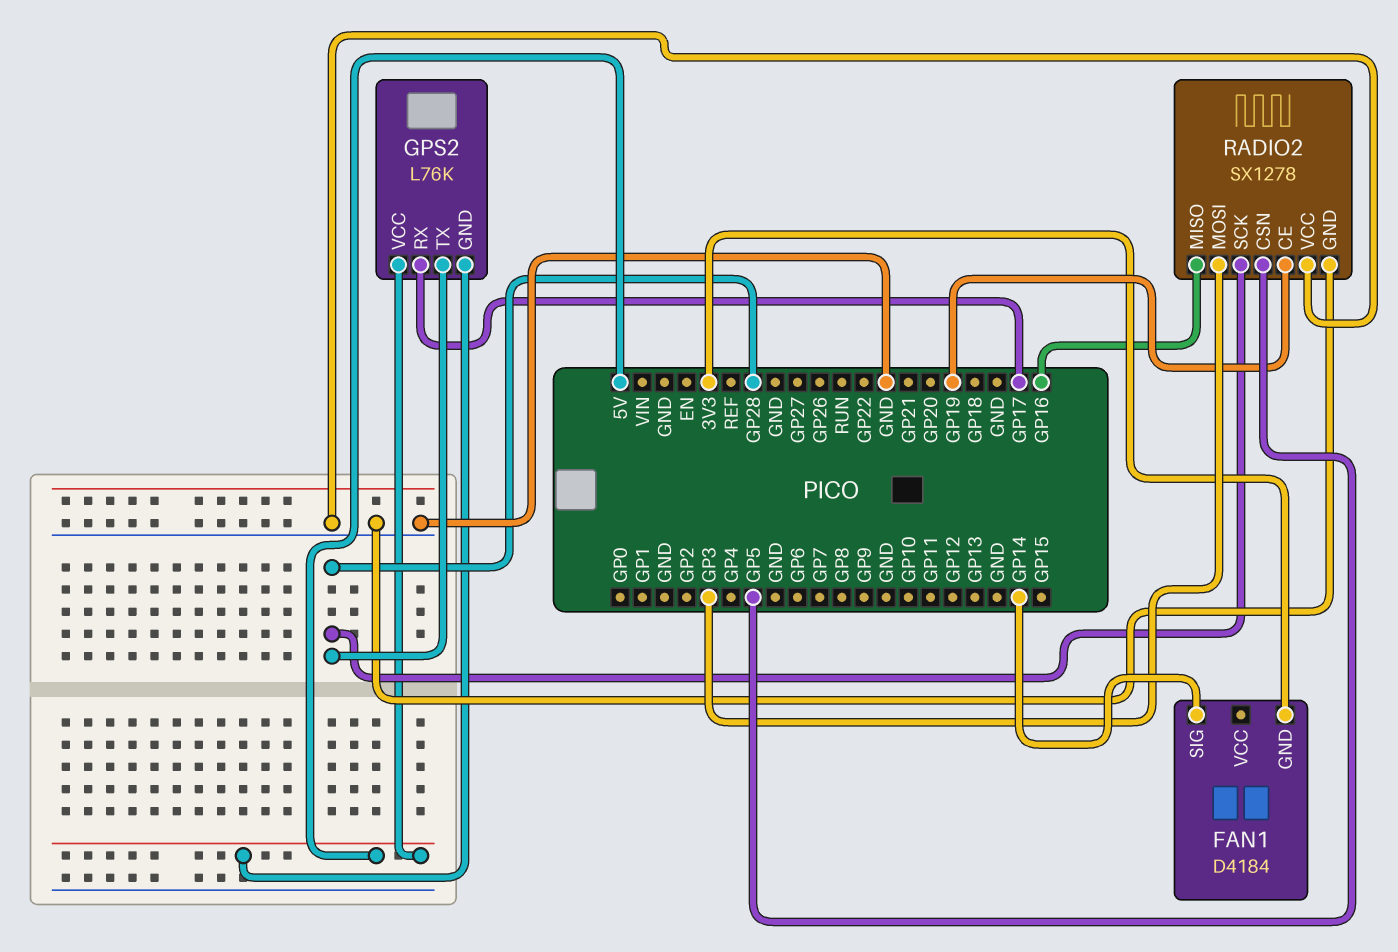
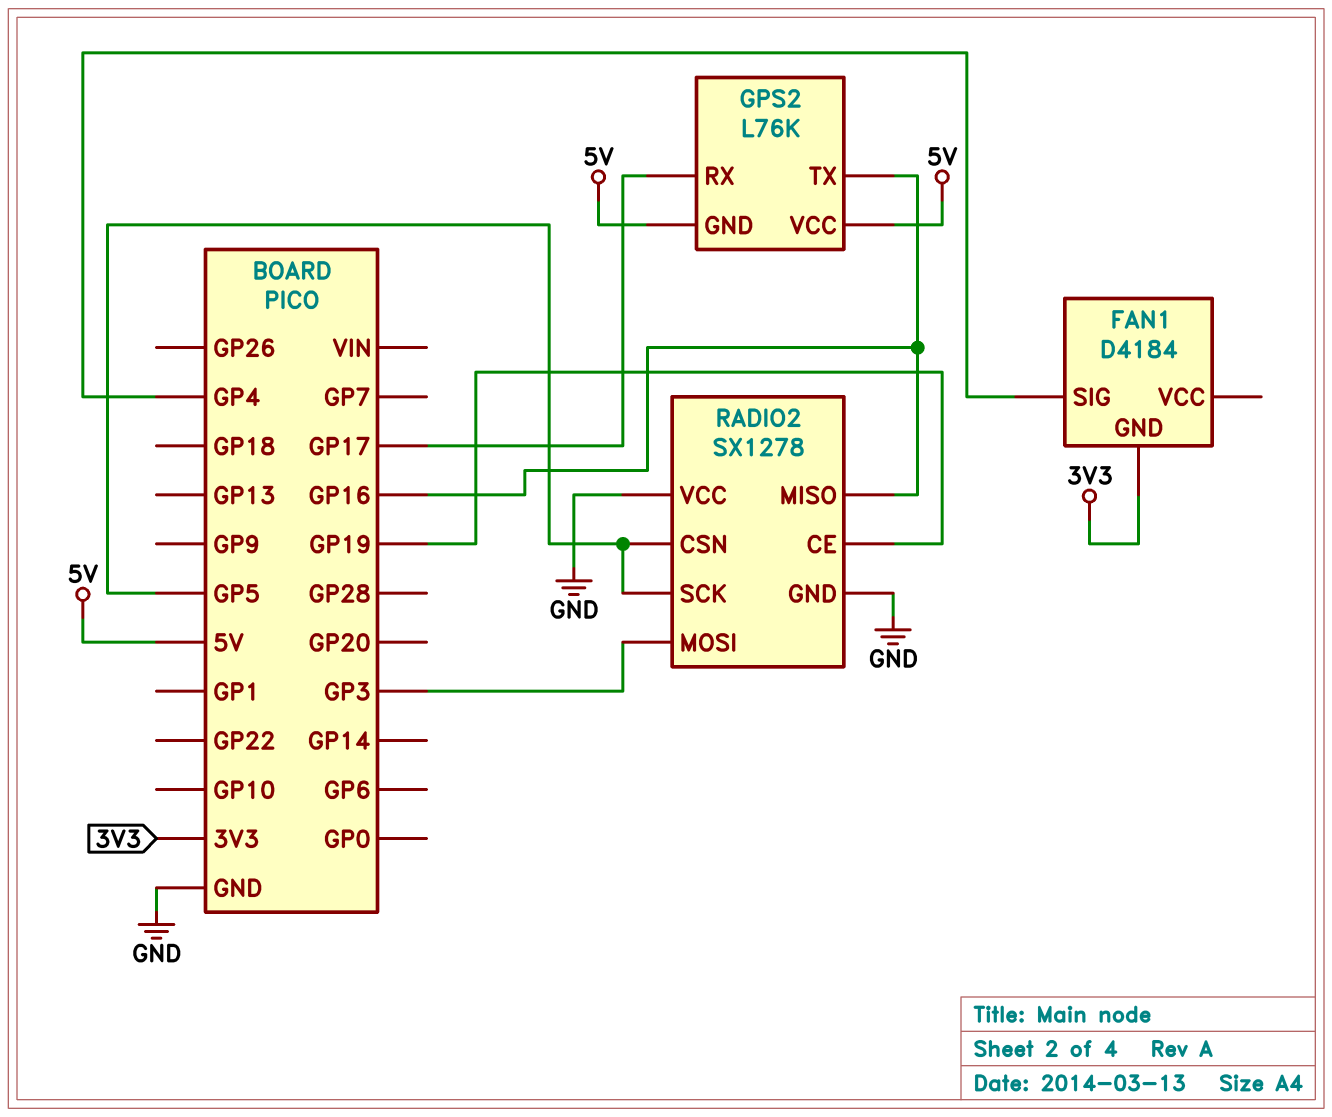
FAN1 pin SIG: GP14 -> GP4
GPS2 pin TX: GP28 -> GP16
RADIO2 pin SCK: GP28 -> GP5

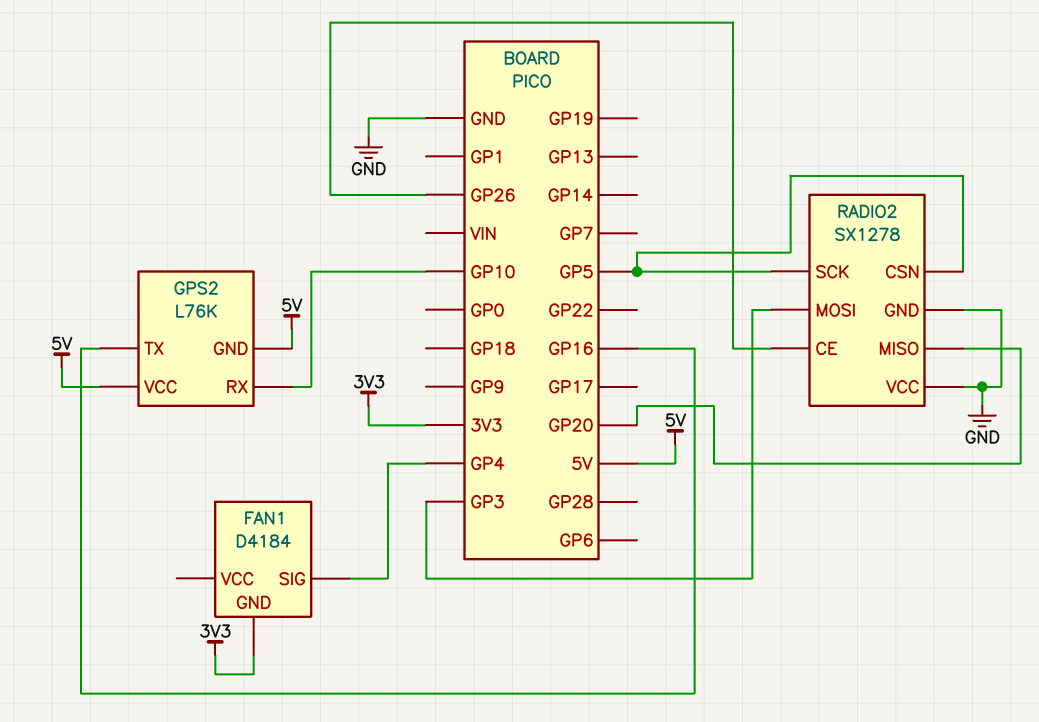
GPS2 pin RX: GP17 -> GP10
RADIO2 pin CE: GP19 -> GP26
RADIO2 pin MISO: GP16 -> GP20

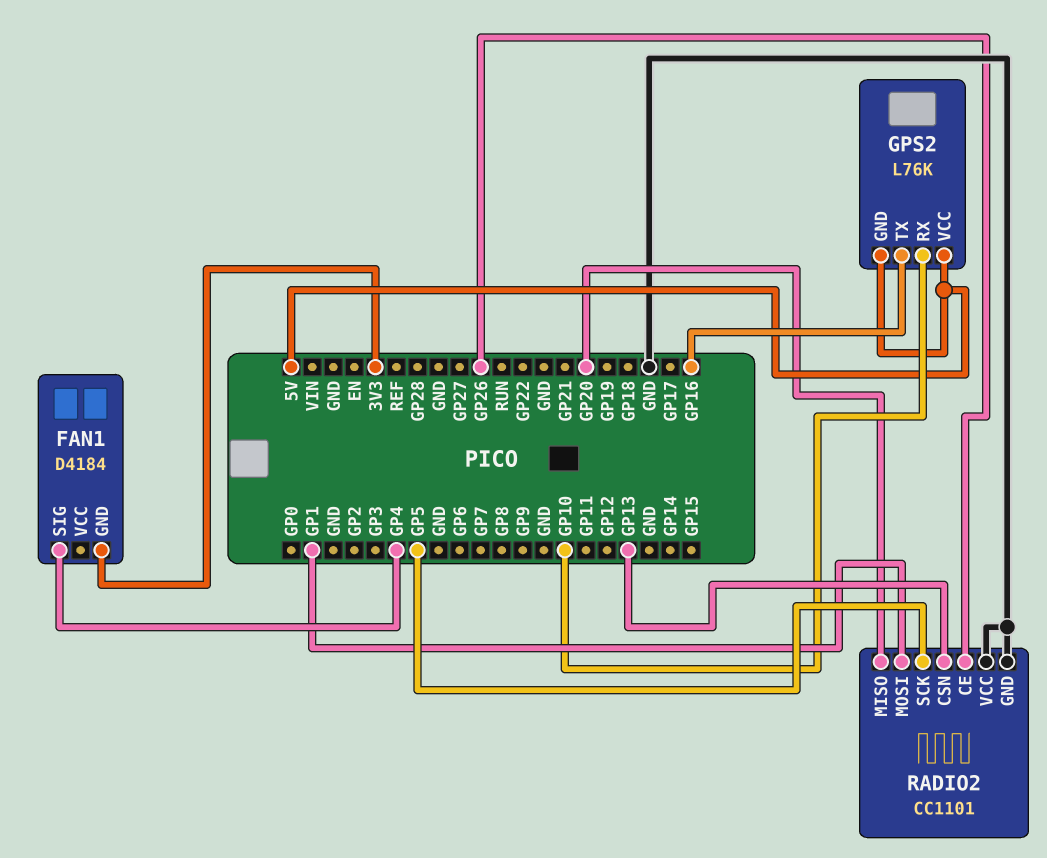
RADIO2: SX1278 -> CC1101
RADIO2 pin CSN: GP5 -> GP13
RADIO2 pin MOSI: GP3 -> GP1

